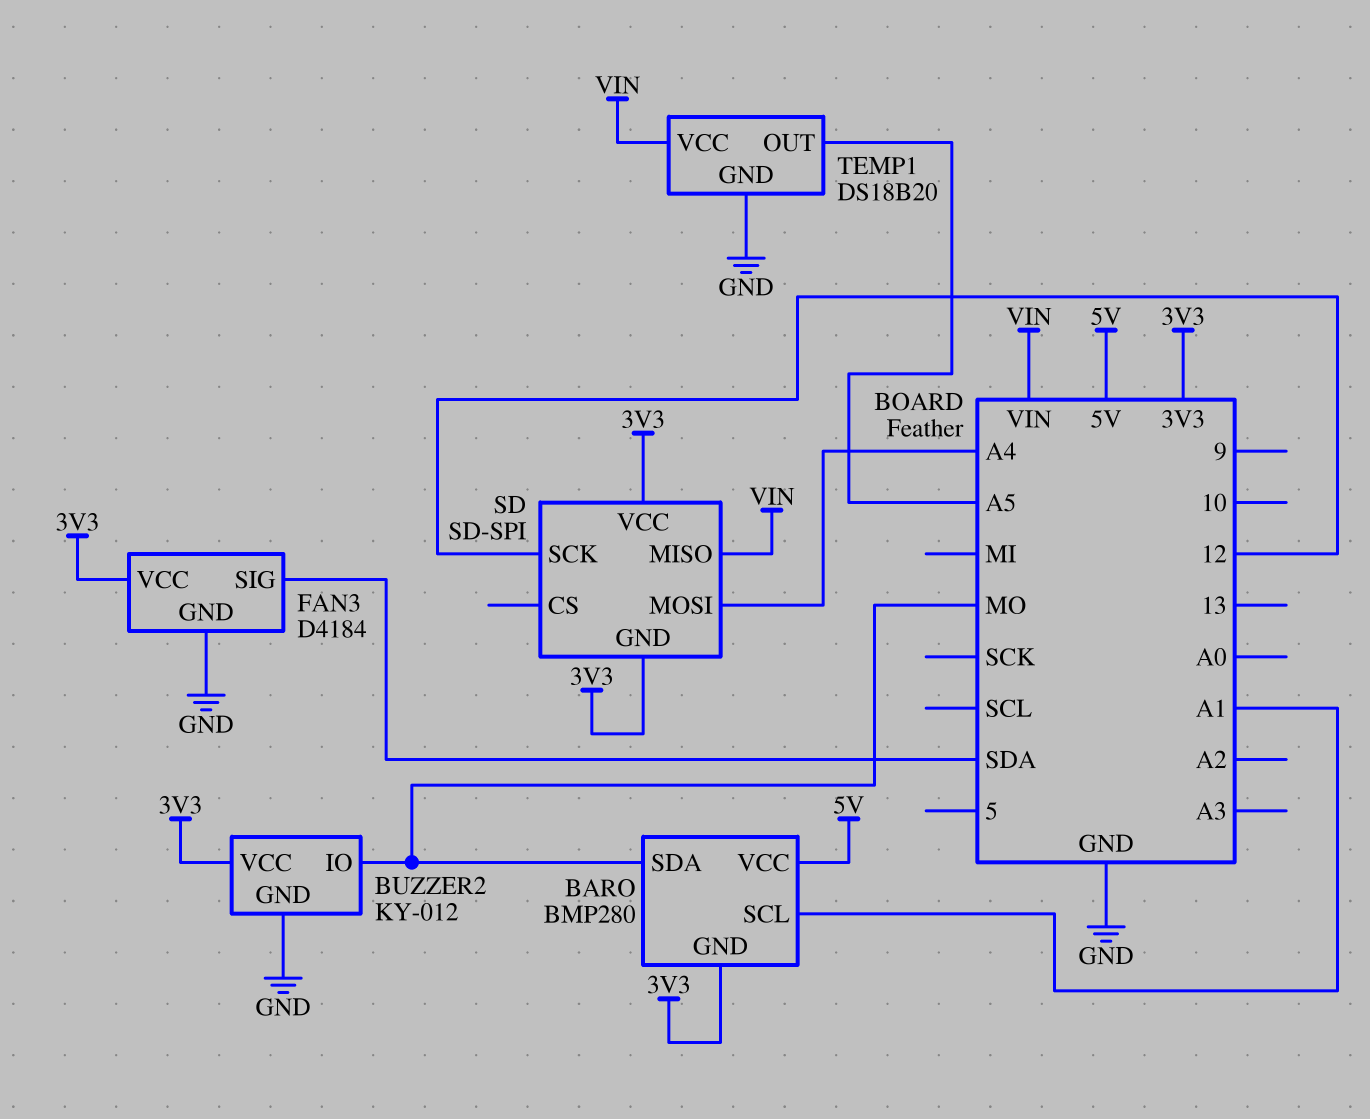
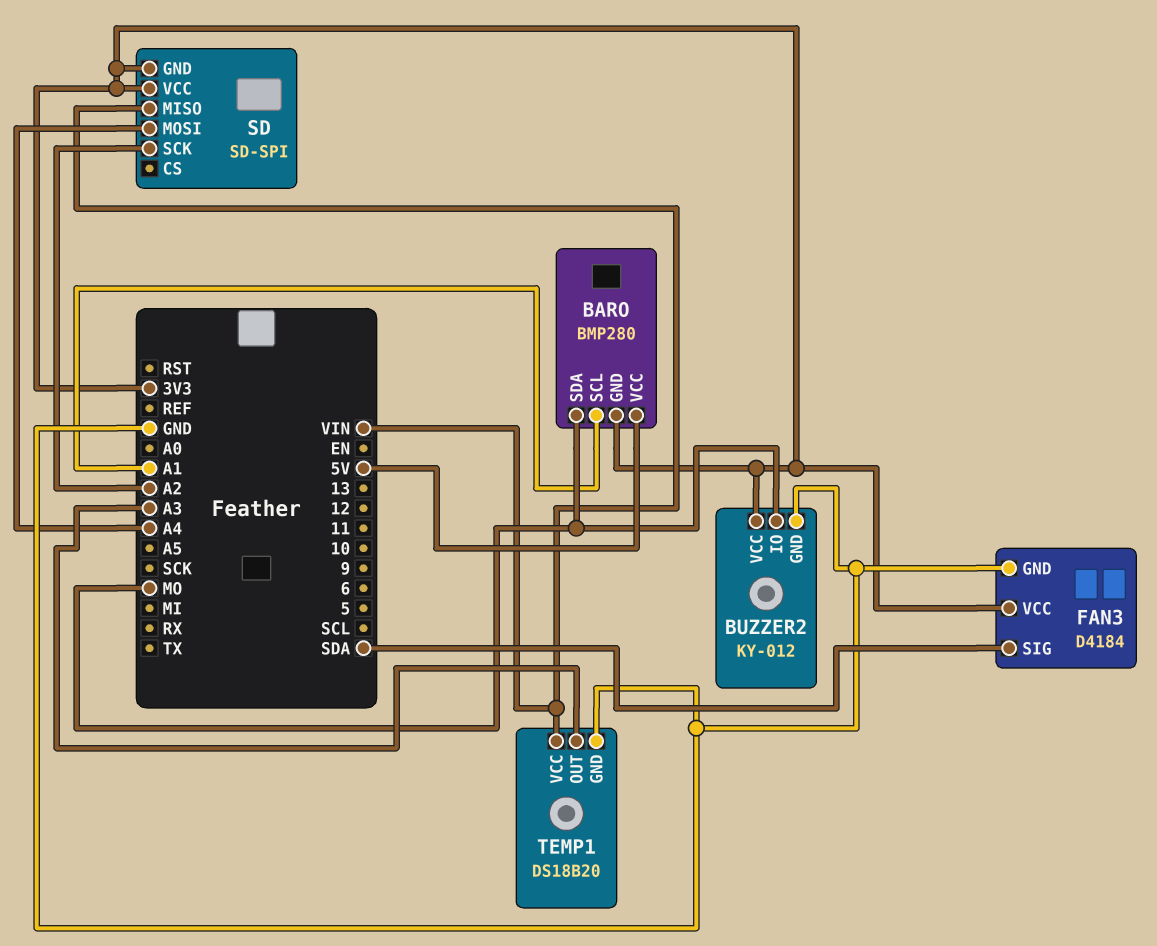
SD pin SCK: 12 -> A2
TEMP1 pin OUT: A5 -> A3

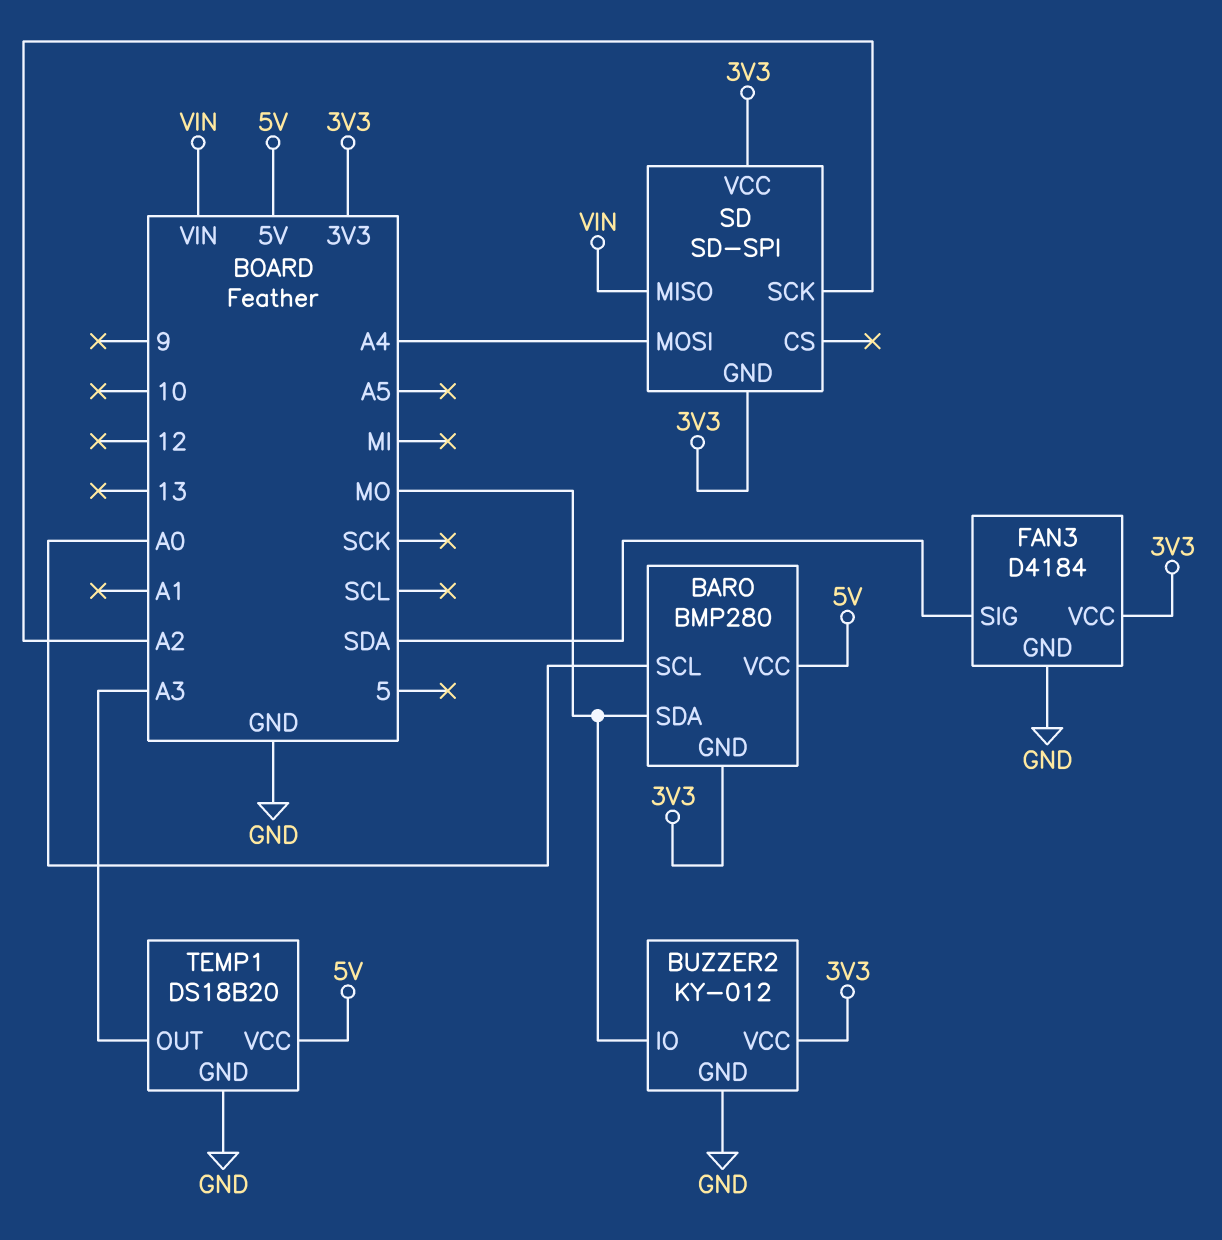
BARO pin SCL: A1 -> A0
TEMP1 pin VCC: VIN -> 5V

